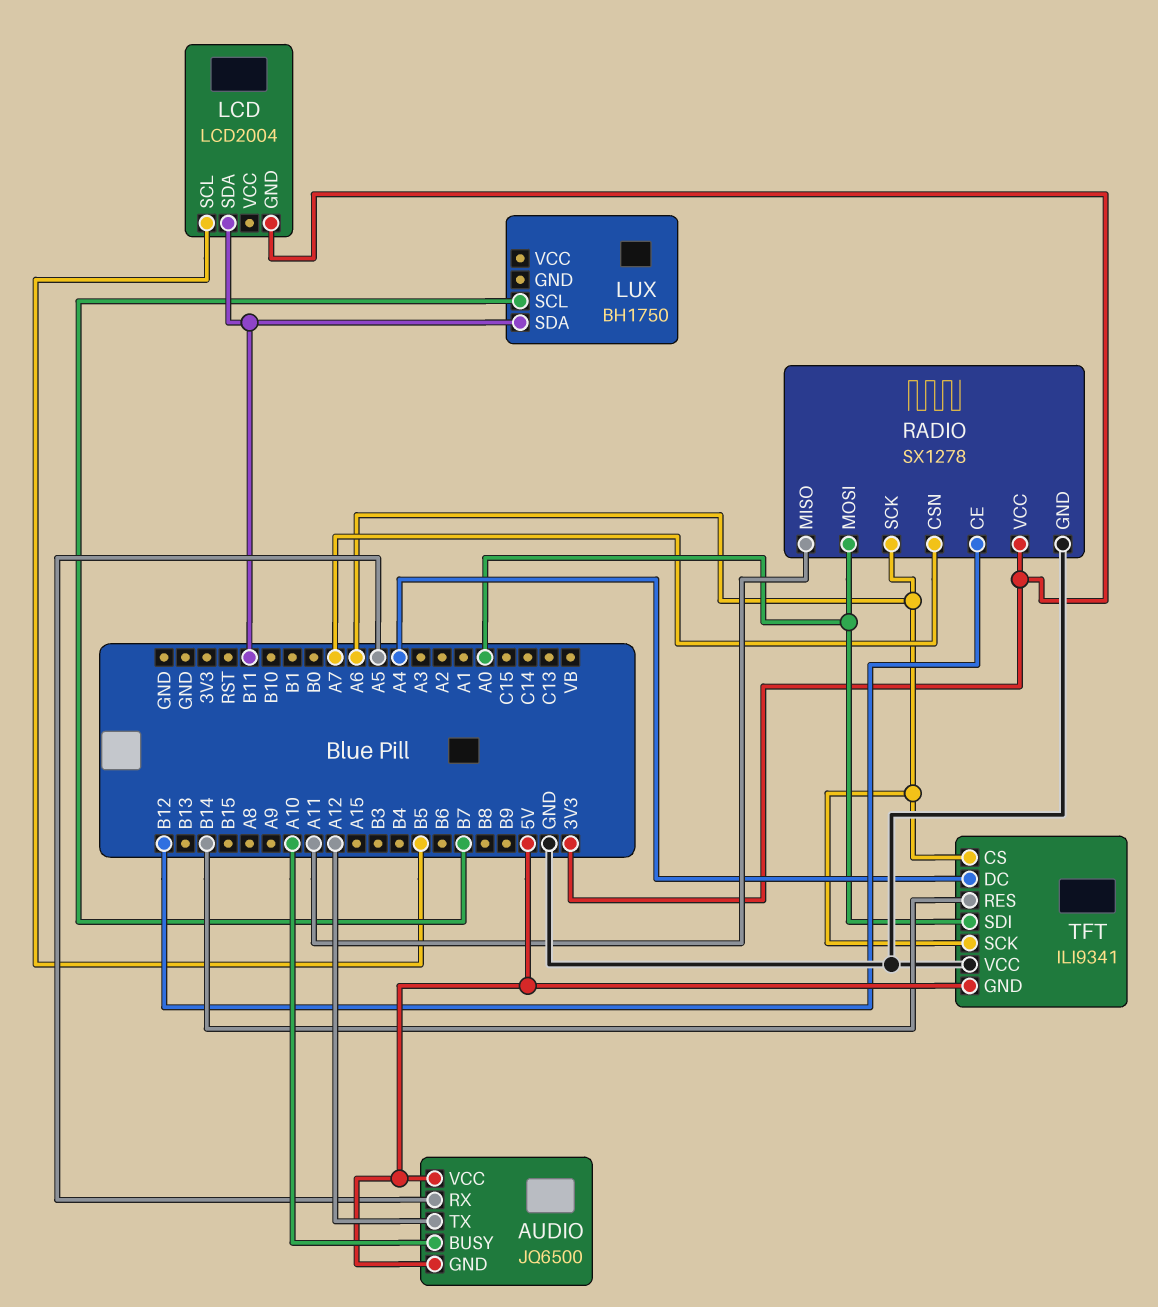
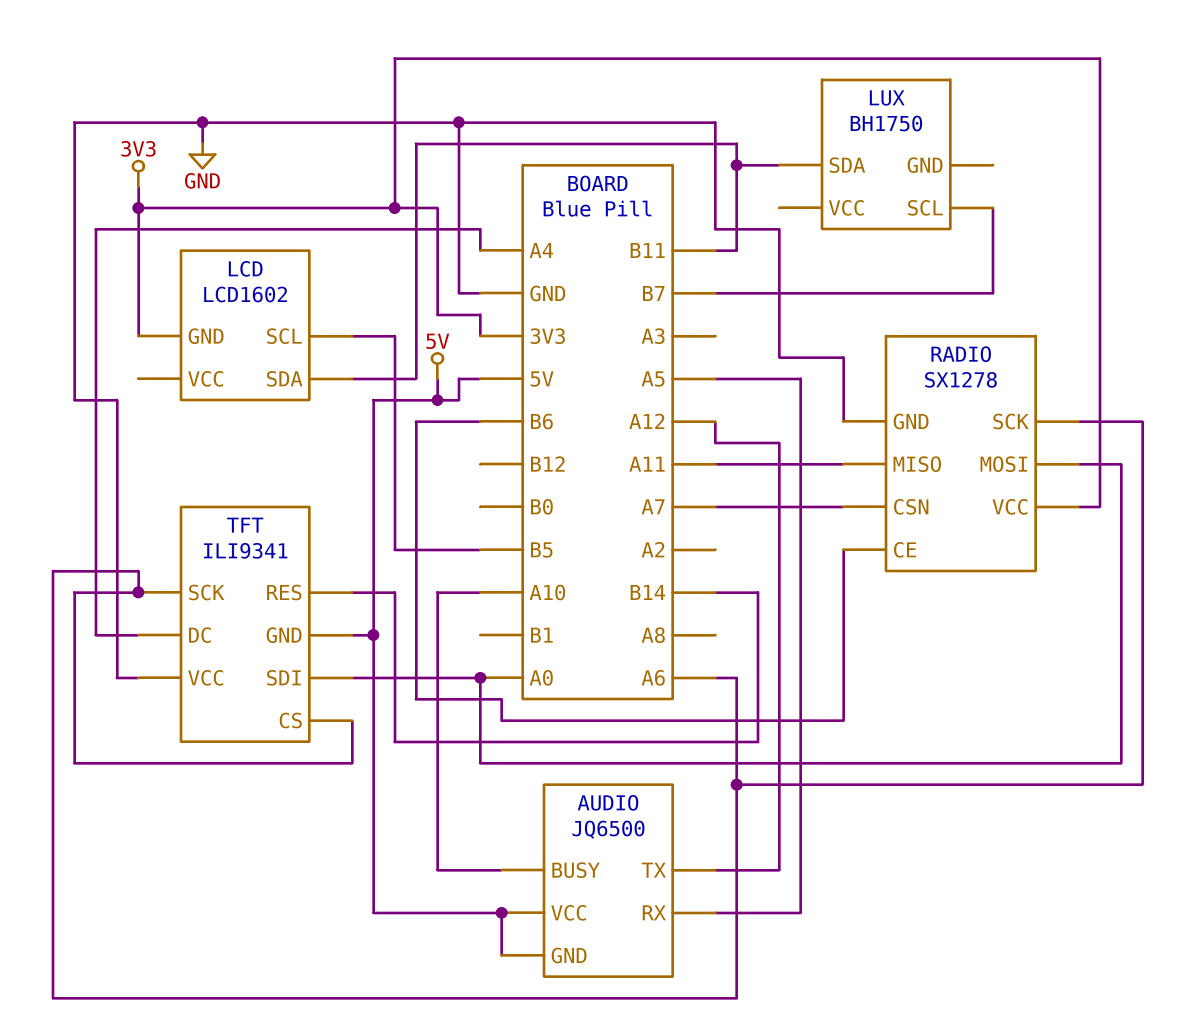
LCD: LCD2004 -> LCD1602
RADIO pin CE: B12 -> B6

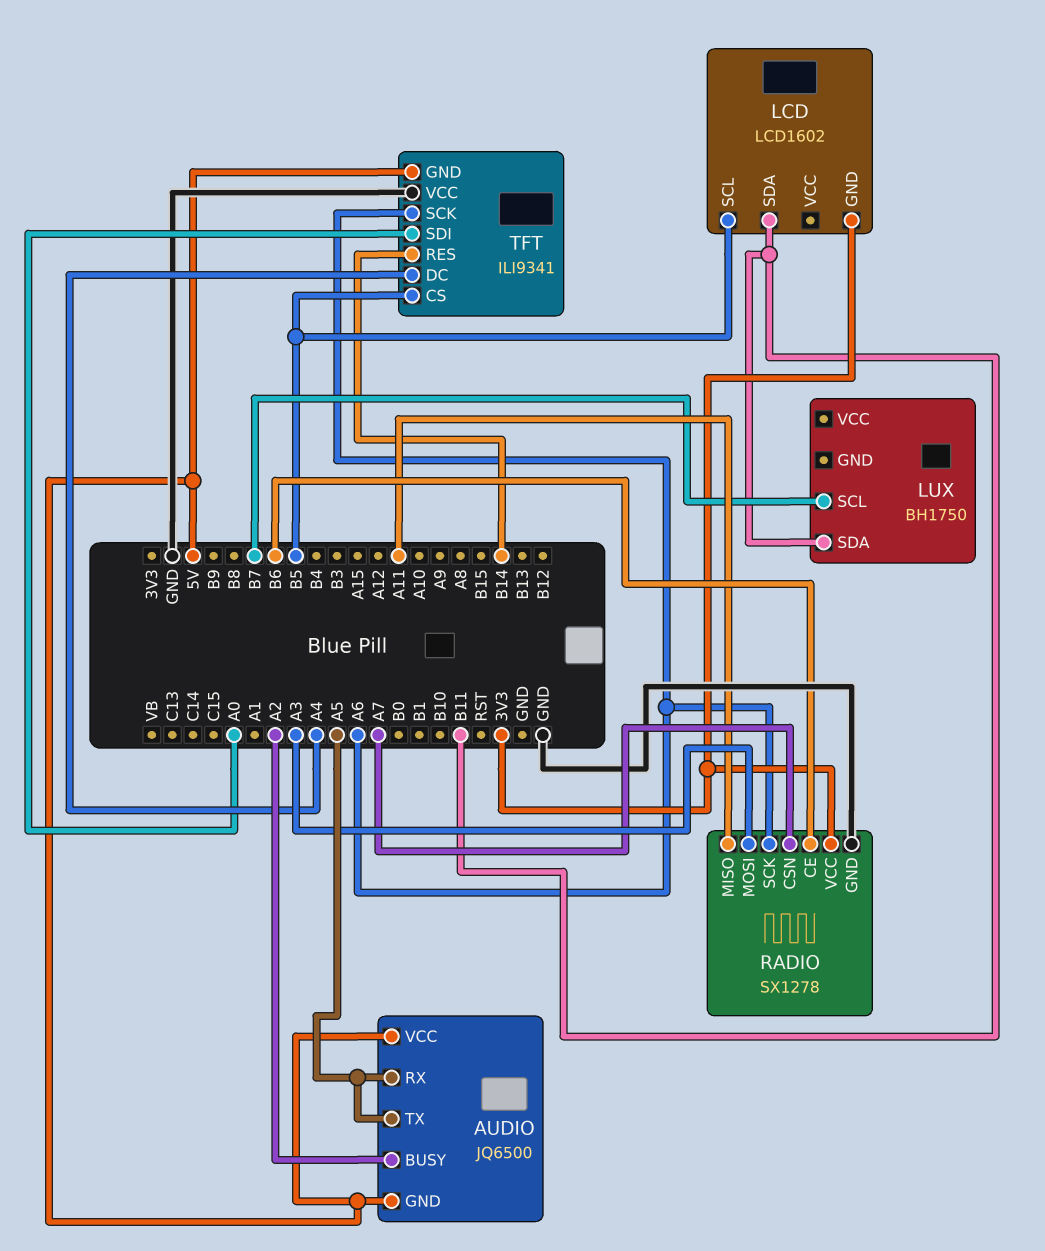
AUDIO pin BUSY: A10 -> A2
AUDIO pin TX: A12 -> A5
RADIO pin MOSI: A0 -> A3
TFT pin CS: A6 -> B5

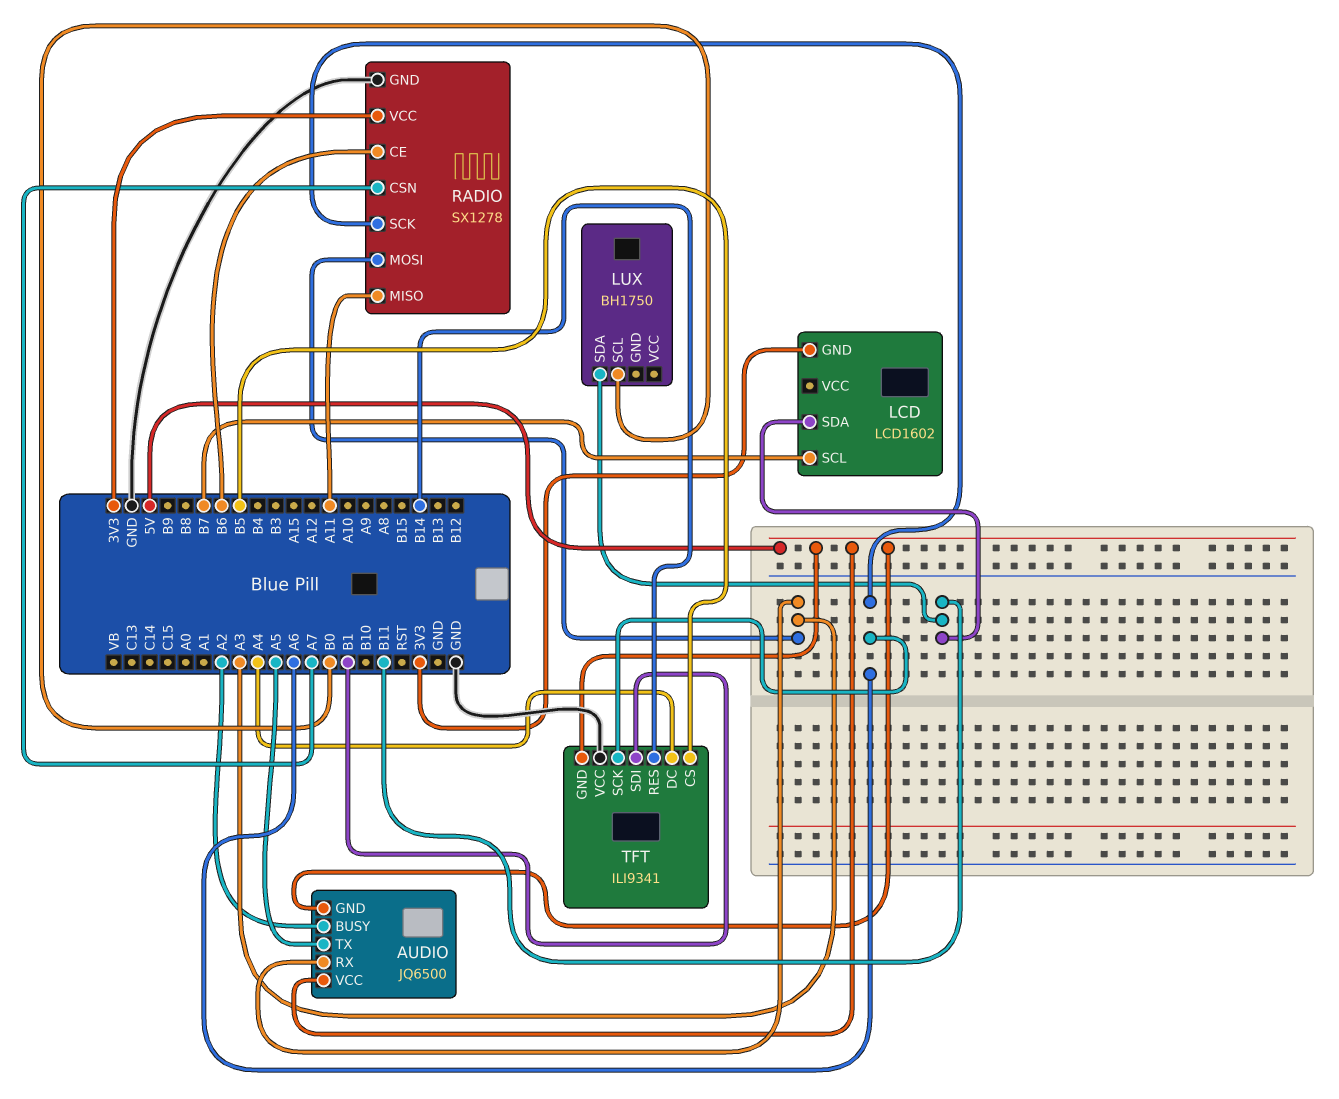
AUDIO pin RX: A5 -> A3
LCD pin SCL: B5 -> B7
LUX pin SCL: B7 -> B0
TFT pin SDI: A0 -> B1

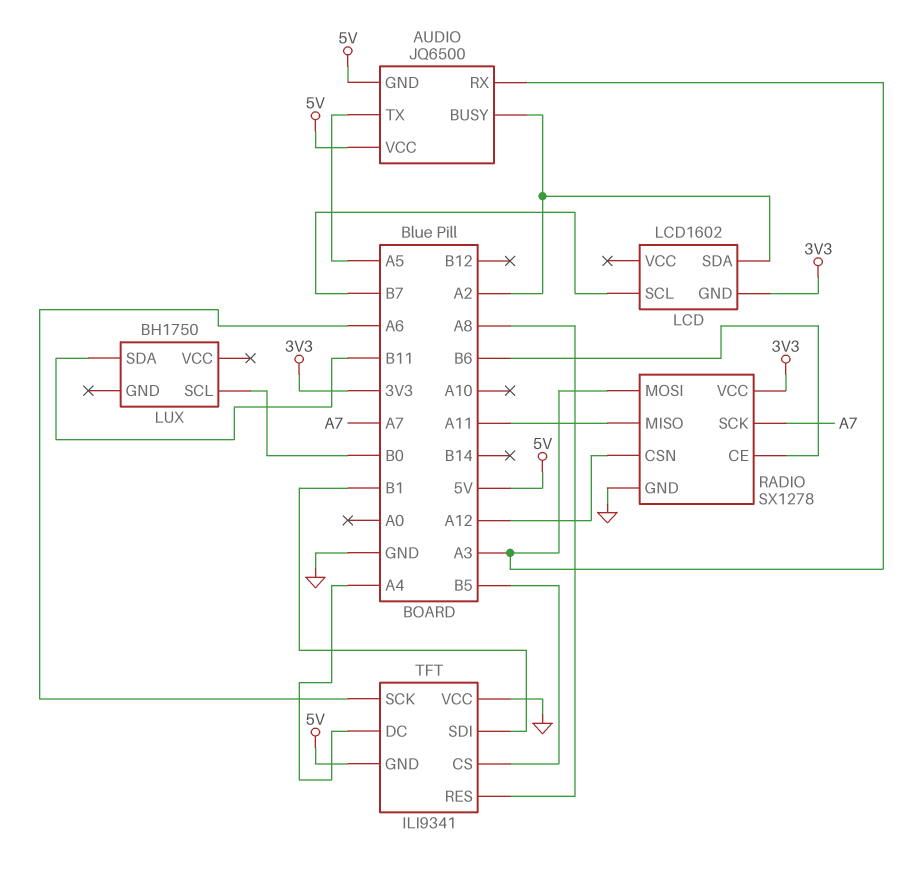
LCD pin SDA: B11 -> A2
RADIO pin CSN: A7 -> A12
RADIO pin SCK: A6 -> A7
TFT pin RES: B14 -> A8

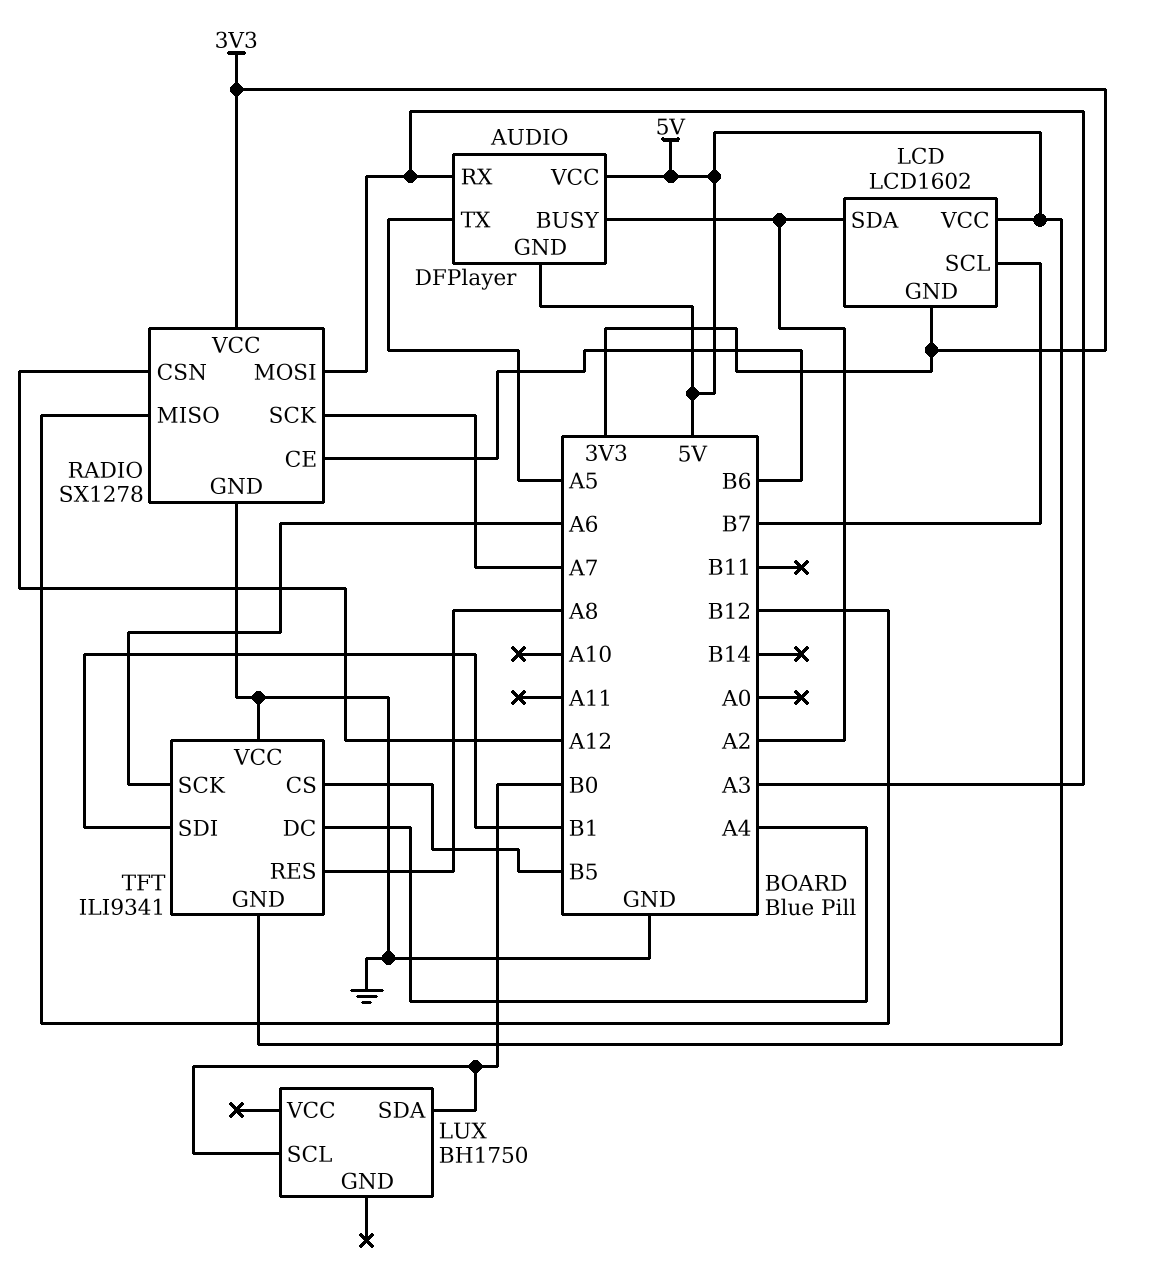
AUDIO: JQ6500 -> DFPlayer
LCD pin VCC: none -> 5V
LUX pin SDA: B11 -> B0
RADIO pin MISO: A11 -> B12

